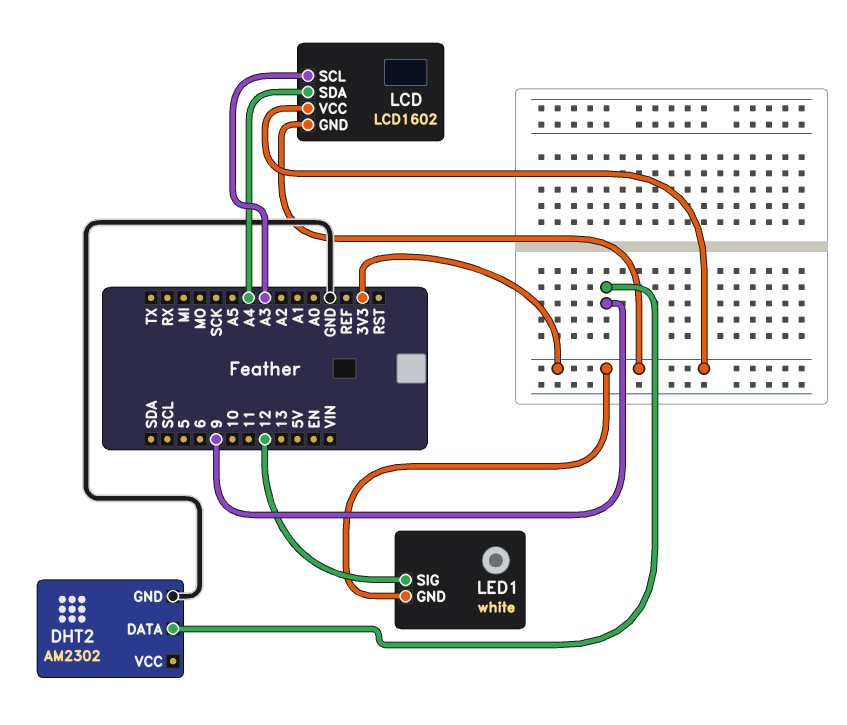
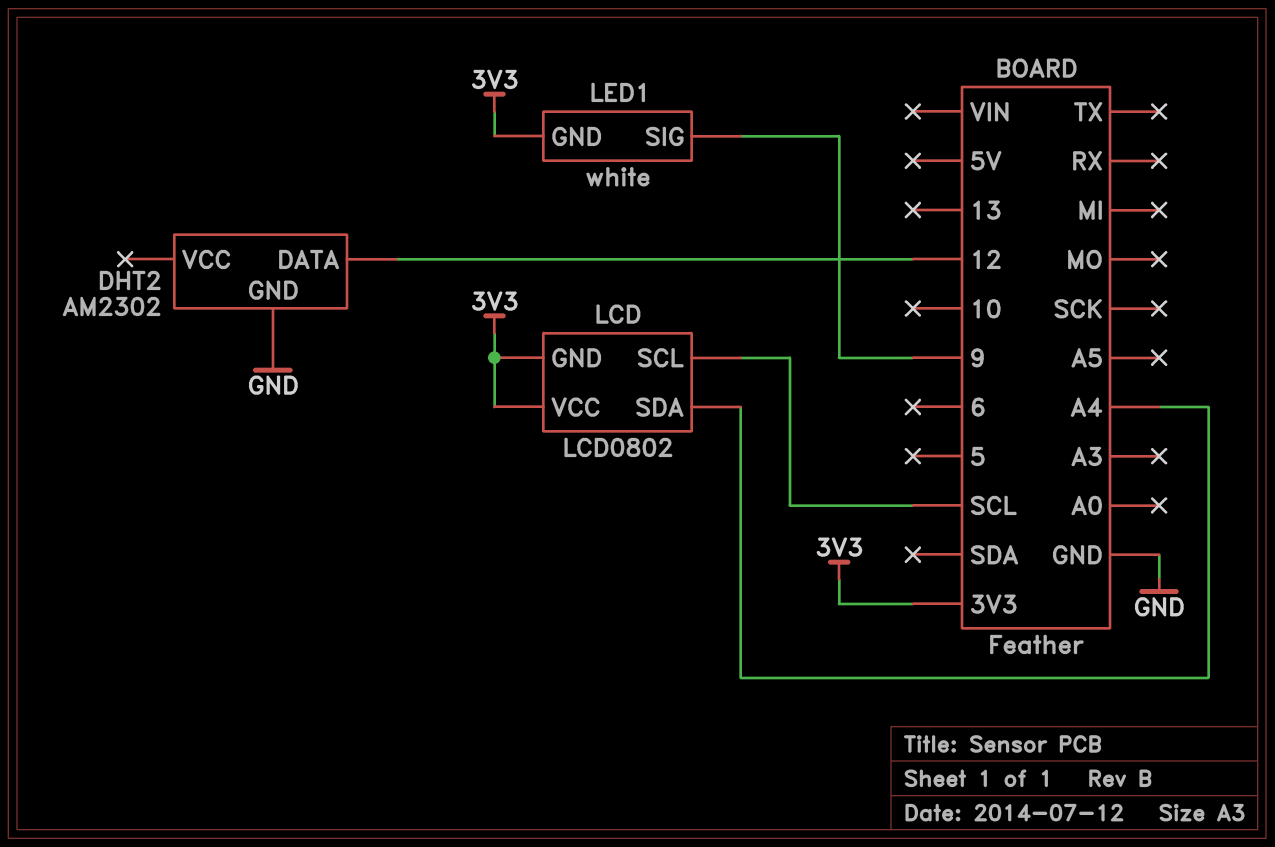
DHT2 pin DATA: 9 -> 12
LCD: LCD1602 -> LCD0802
LCD pin SCL: A3 -> SCL
LED1 pin SIG: 12 -> 9

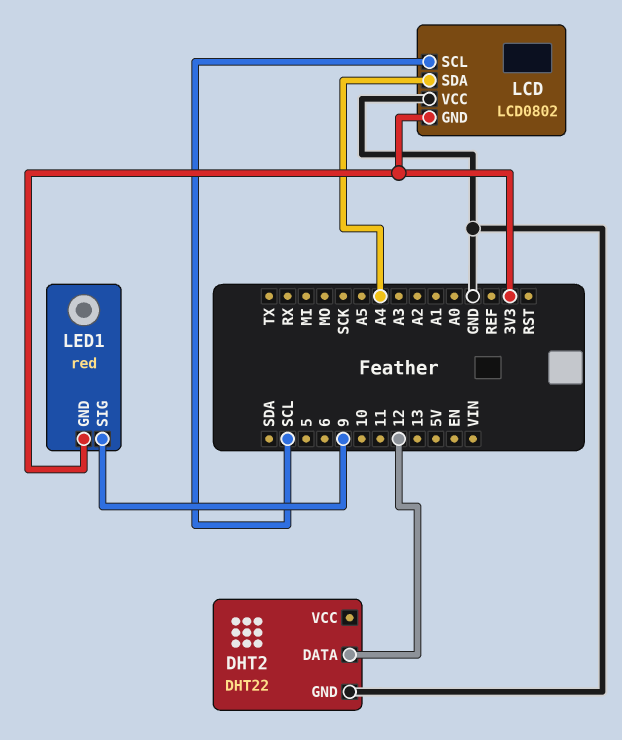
DHT2: AM2302 -> DHT22
LCD pin VCC: 3V3 -> GND
LED1: white -> red

